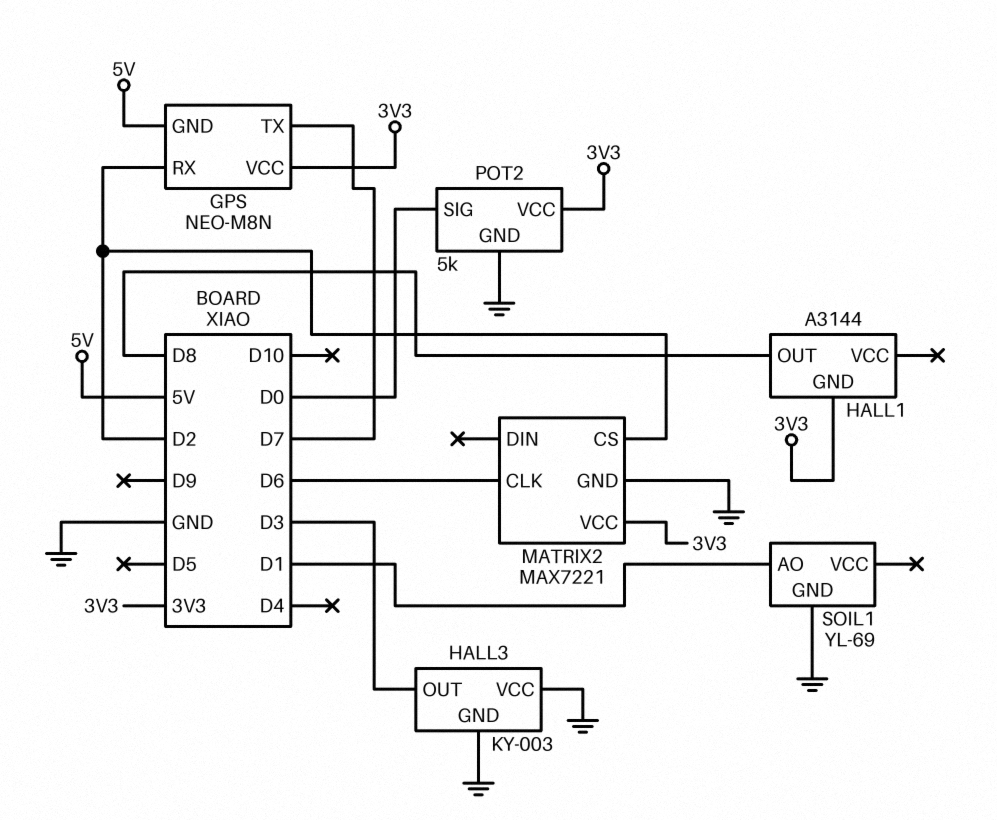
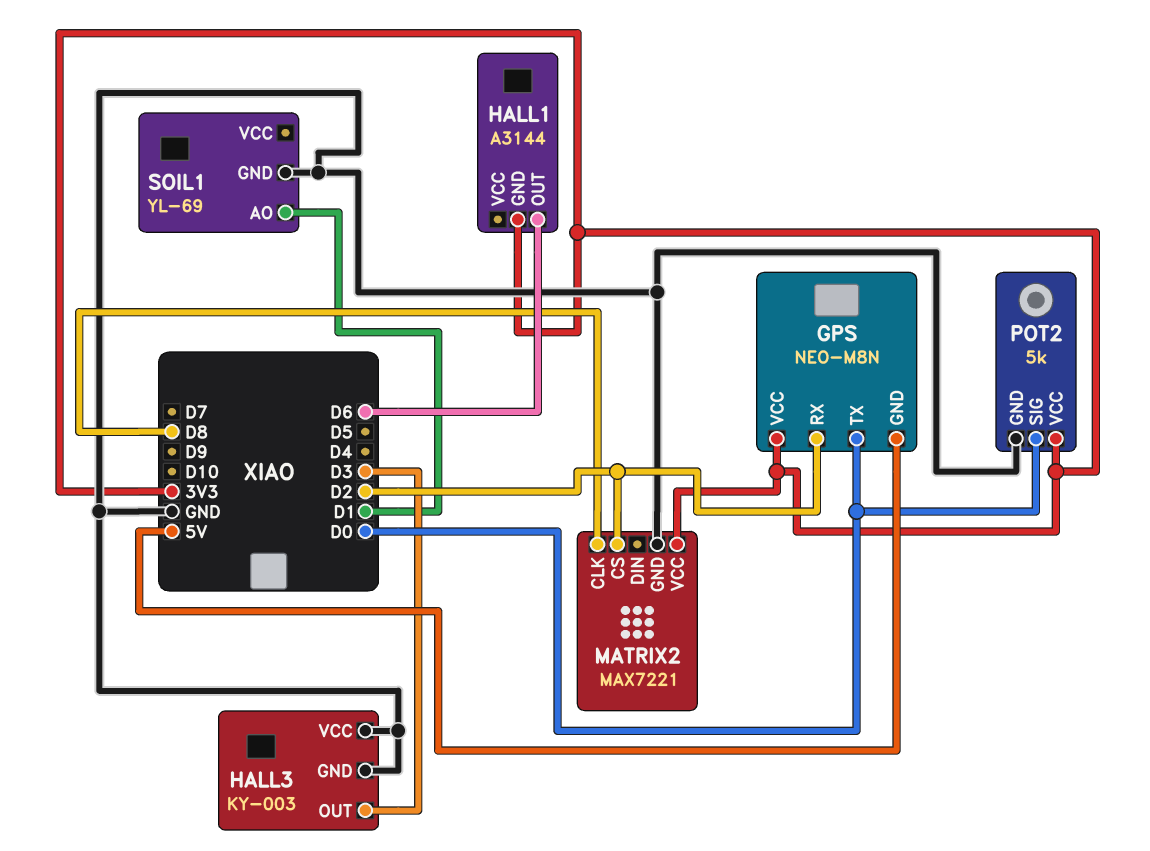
GPS pin TX: D7 -> D0
HALL1 pin OUT: D8 -> D6
MATRIX2 pin CLK: D6 -> D8

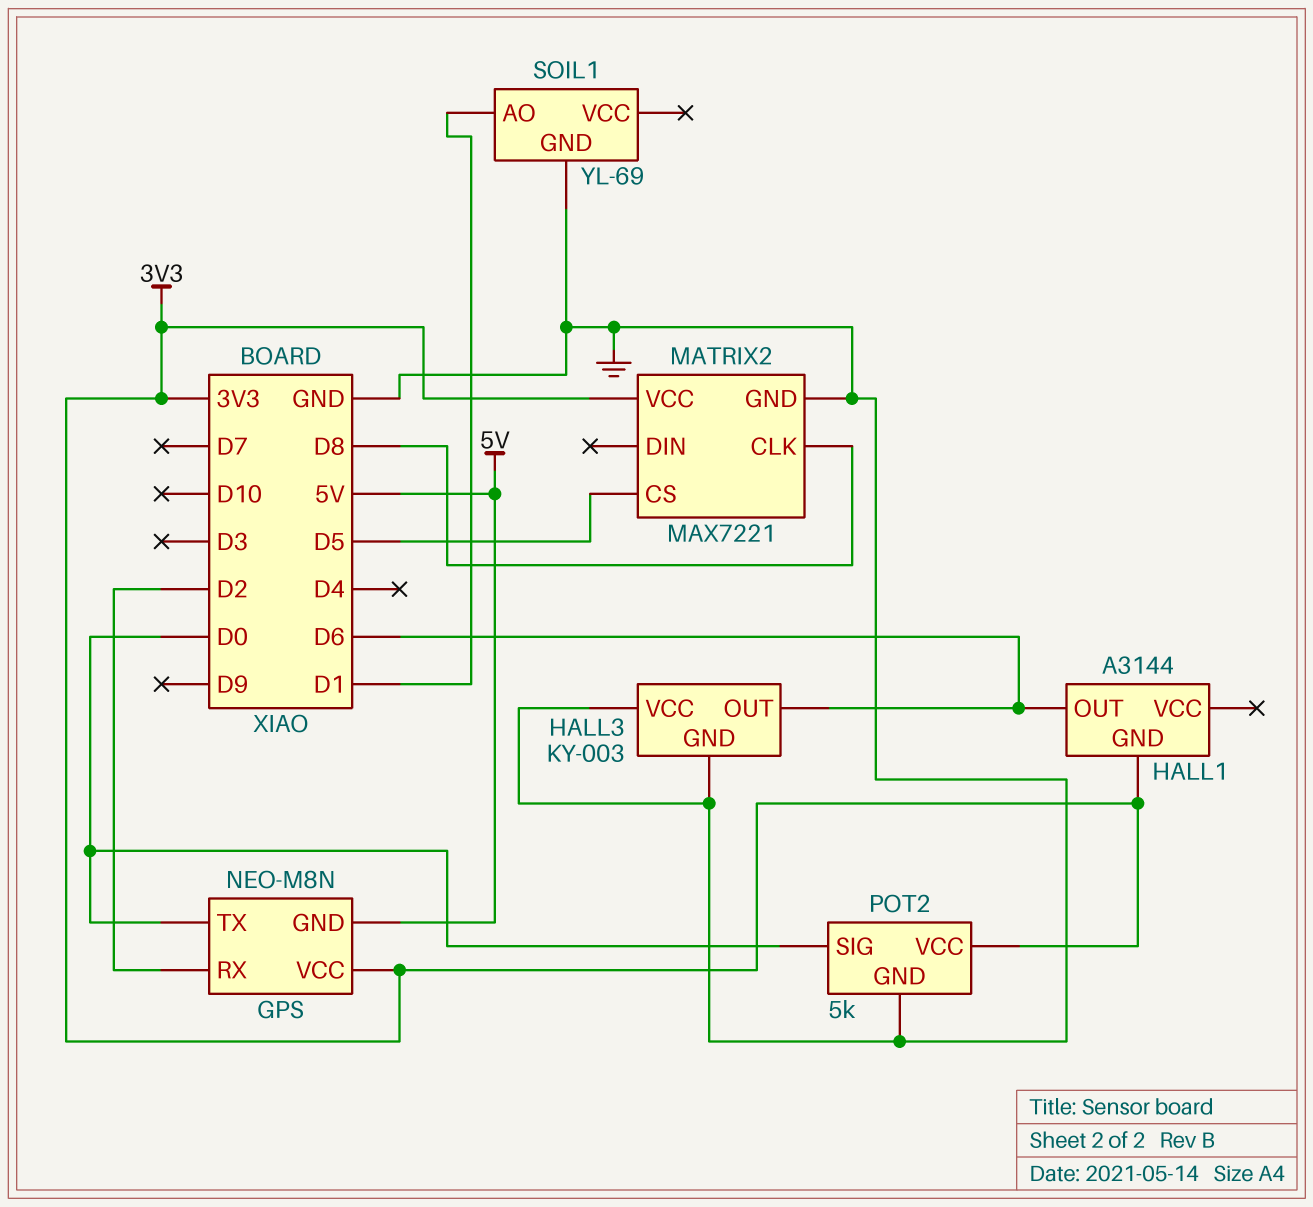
HALL3 pin OUT: D3 -> D6
MATRIX2 pin CS: D2 -> D5

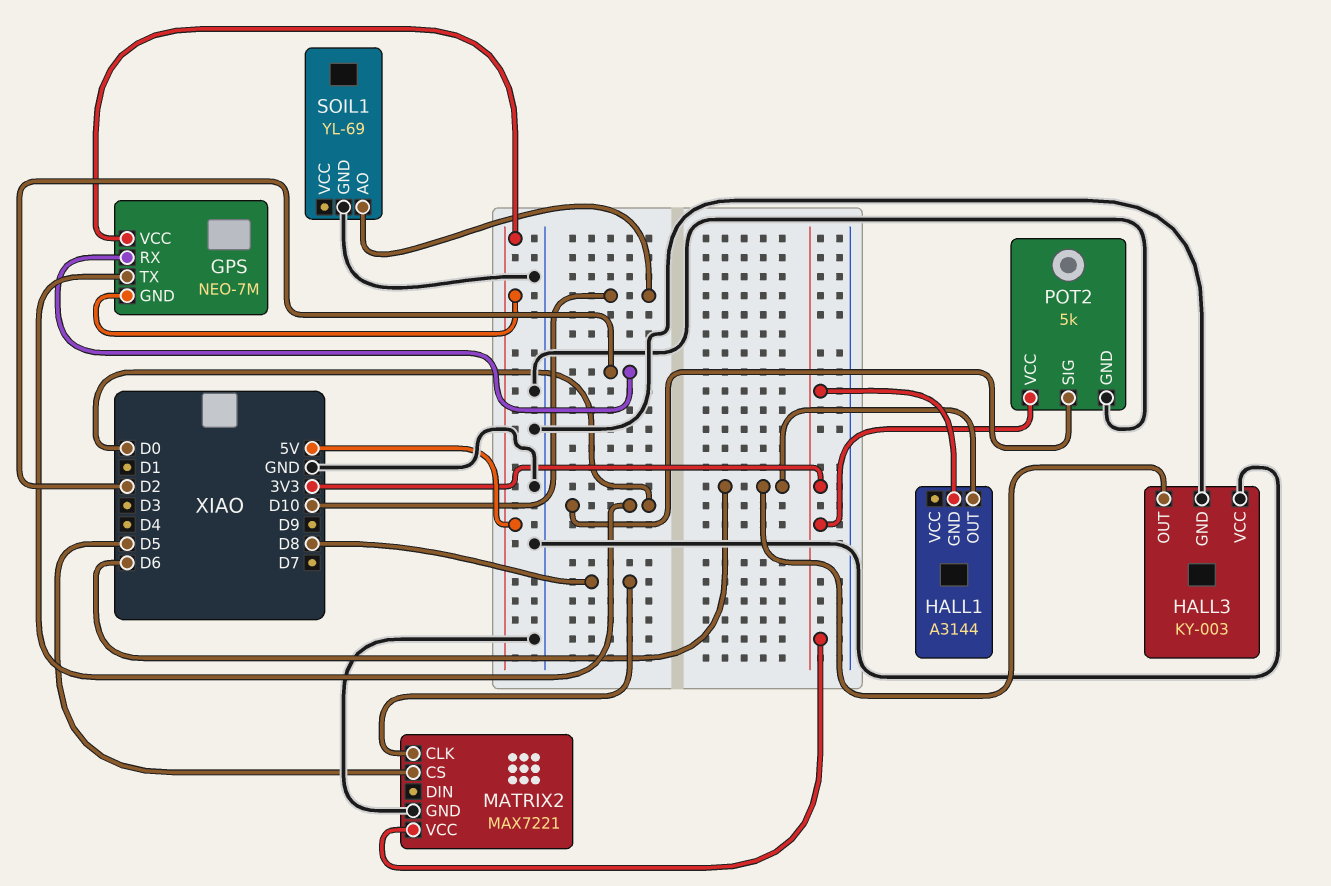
GPS: NEO-M8N -> NEO-7M
GPS pin VCC: 3V3 -> 5V
SOIL1 pin AO: D1 -> D10

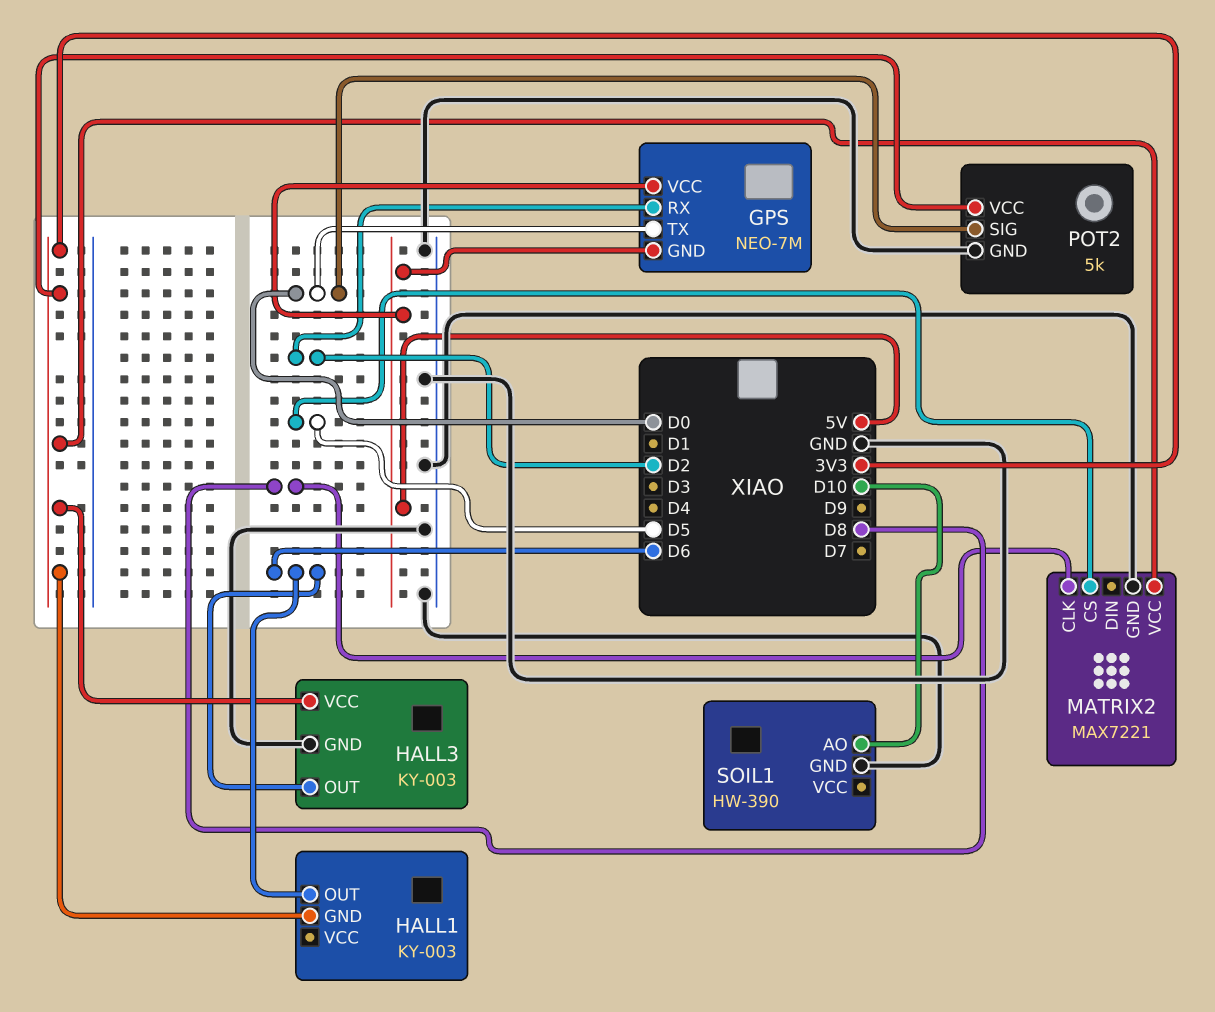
HALL1: A3144 -> KY-003
HALL3 pin VCC: GND -> 3V3
SOIL1: YL-69 -> HW-390

